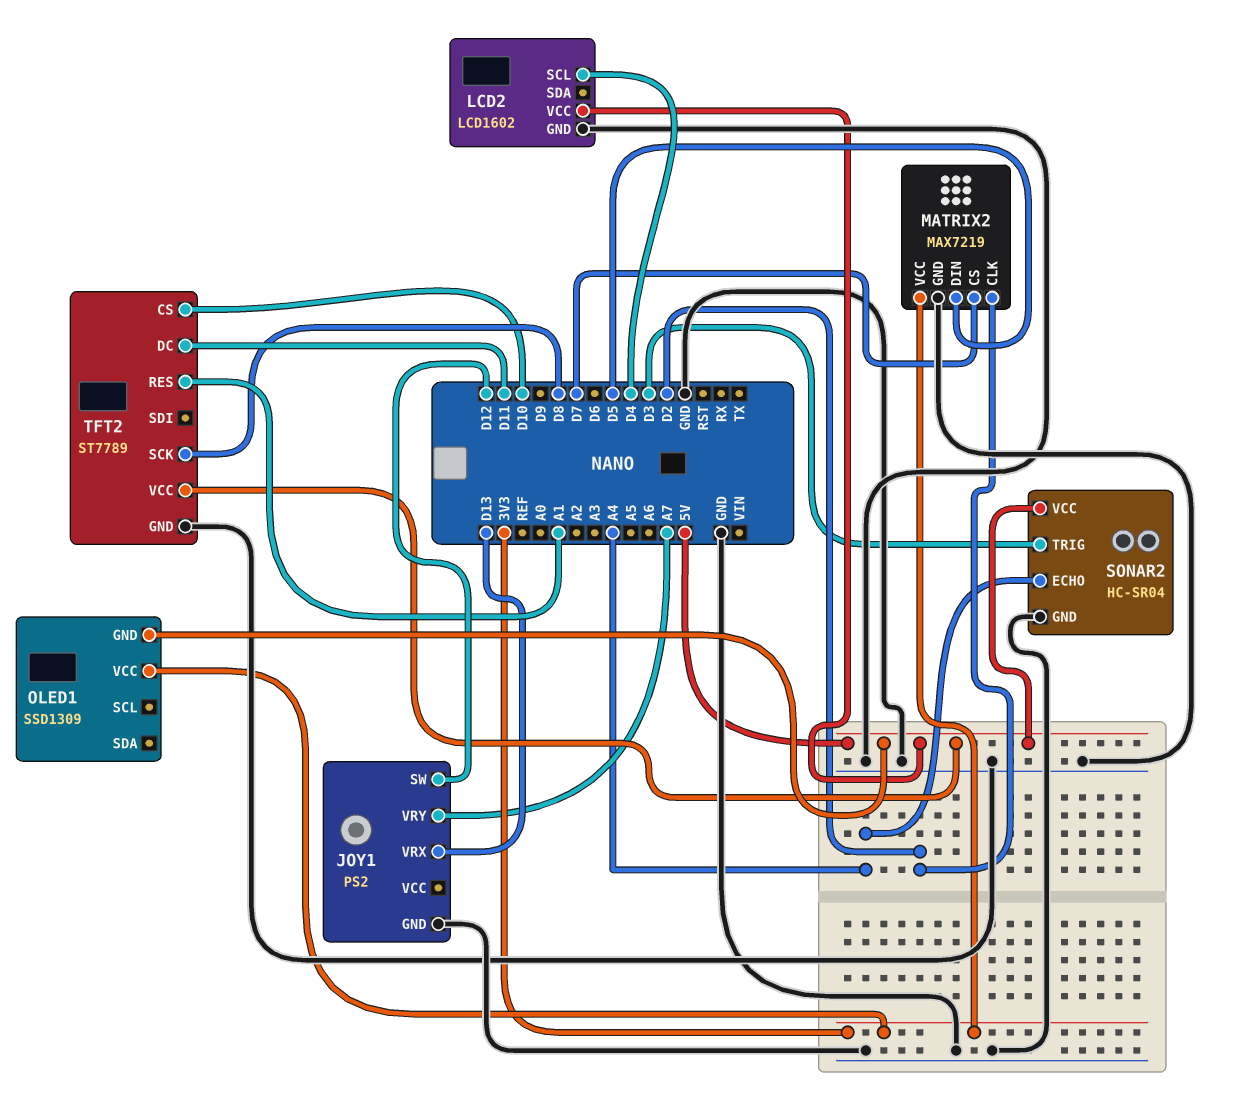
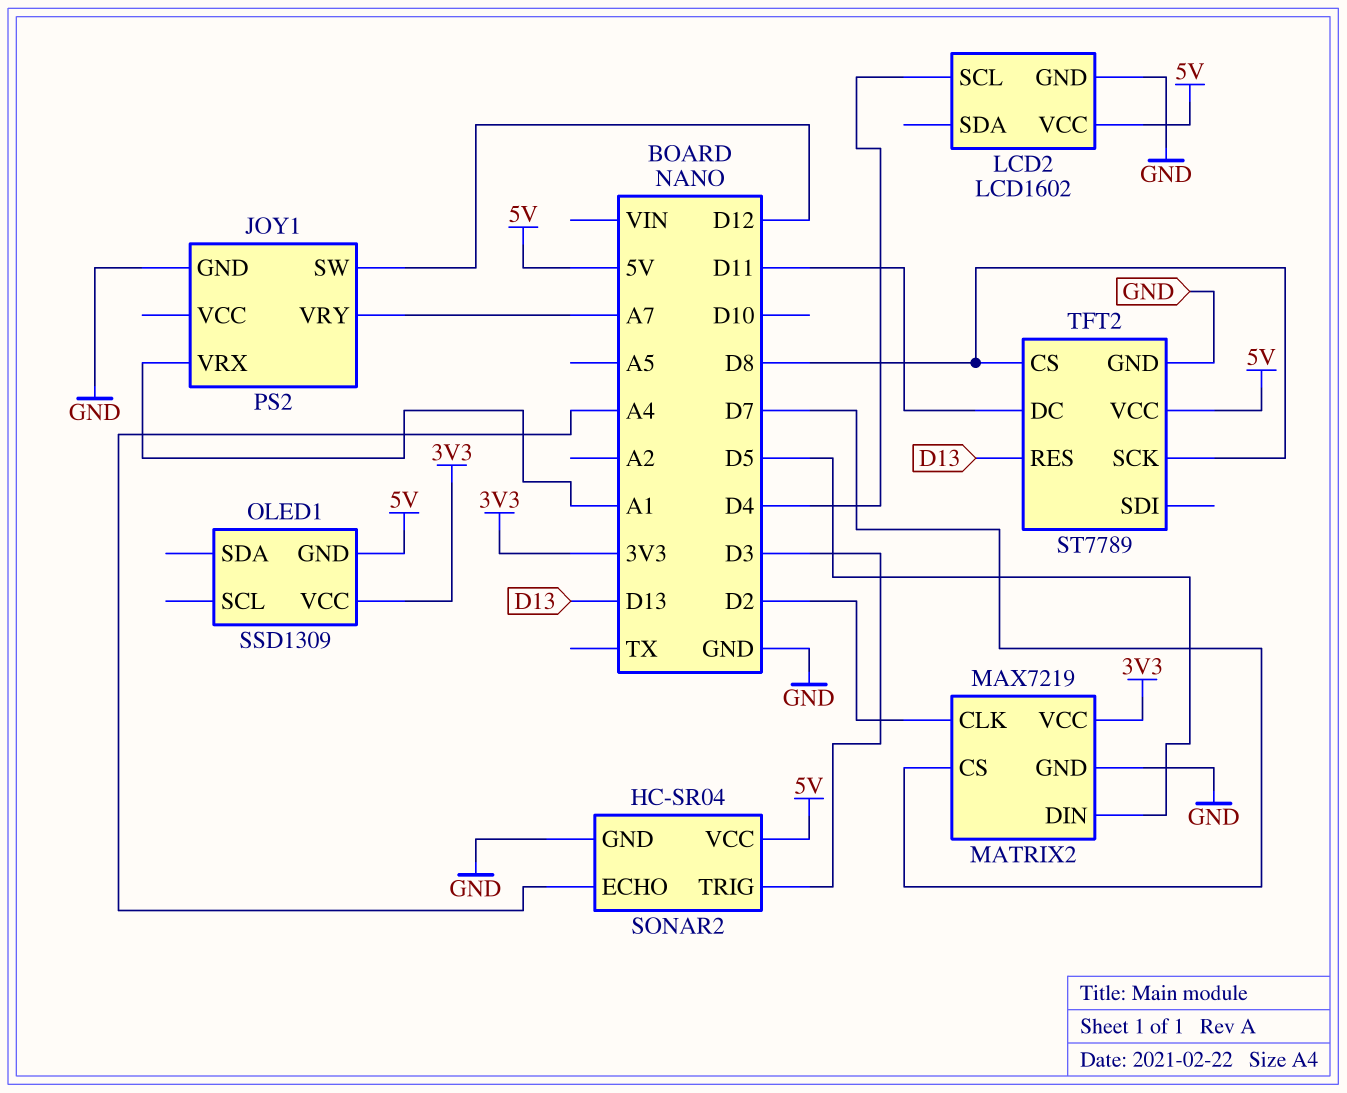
JOY1 pin VRX: D13 -> A1
TFT2 pin CS: D10 -> D8
TFT2 pin RES: A1 -> D13

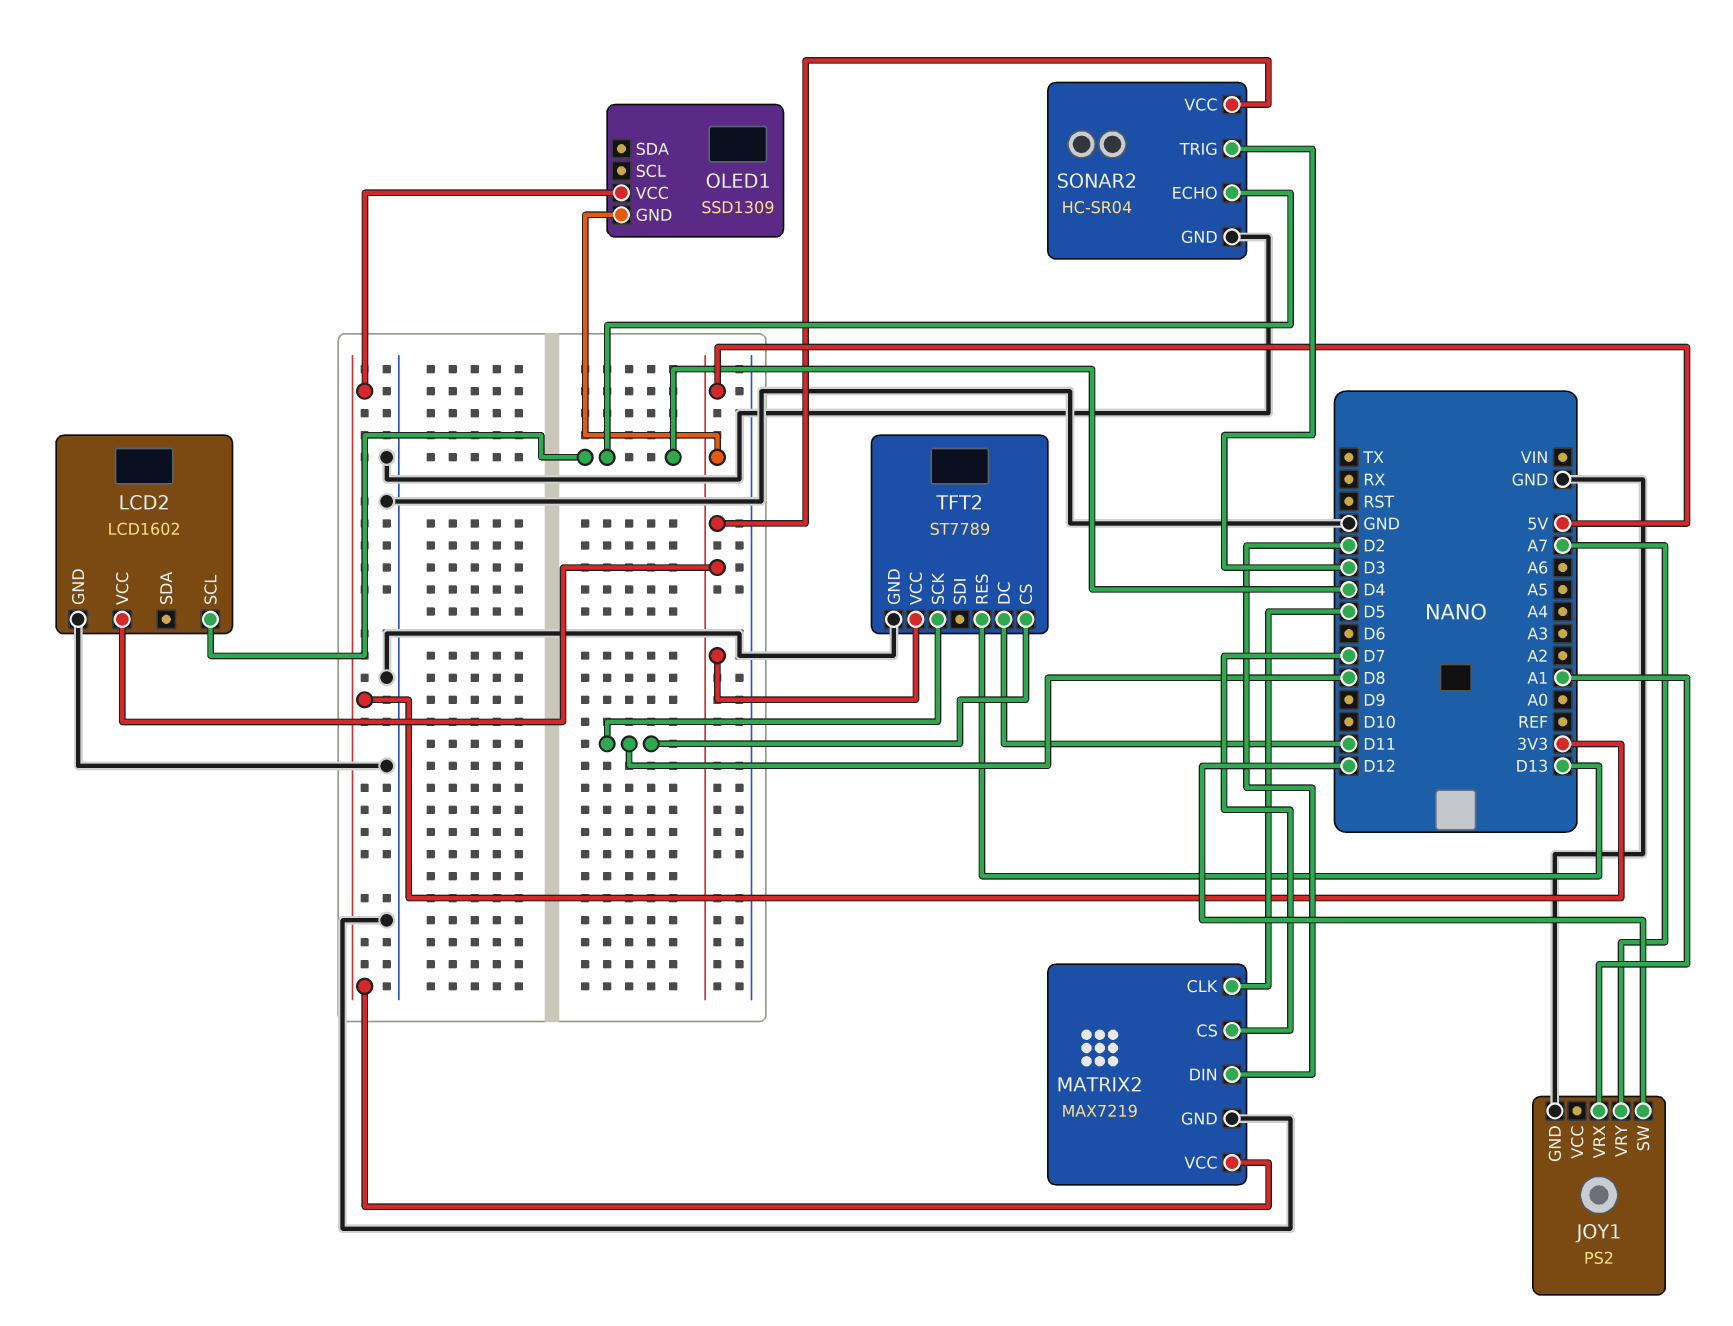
MATRIX2 pin CLK: D2 -> D5
MATRIX2 pin DIN: D5 -> D2
SONAR2 pin ECHO: A4 -> D4

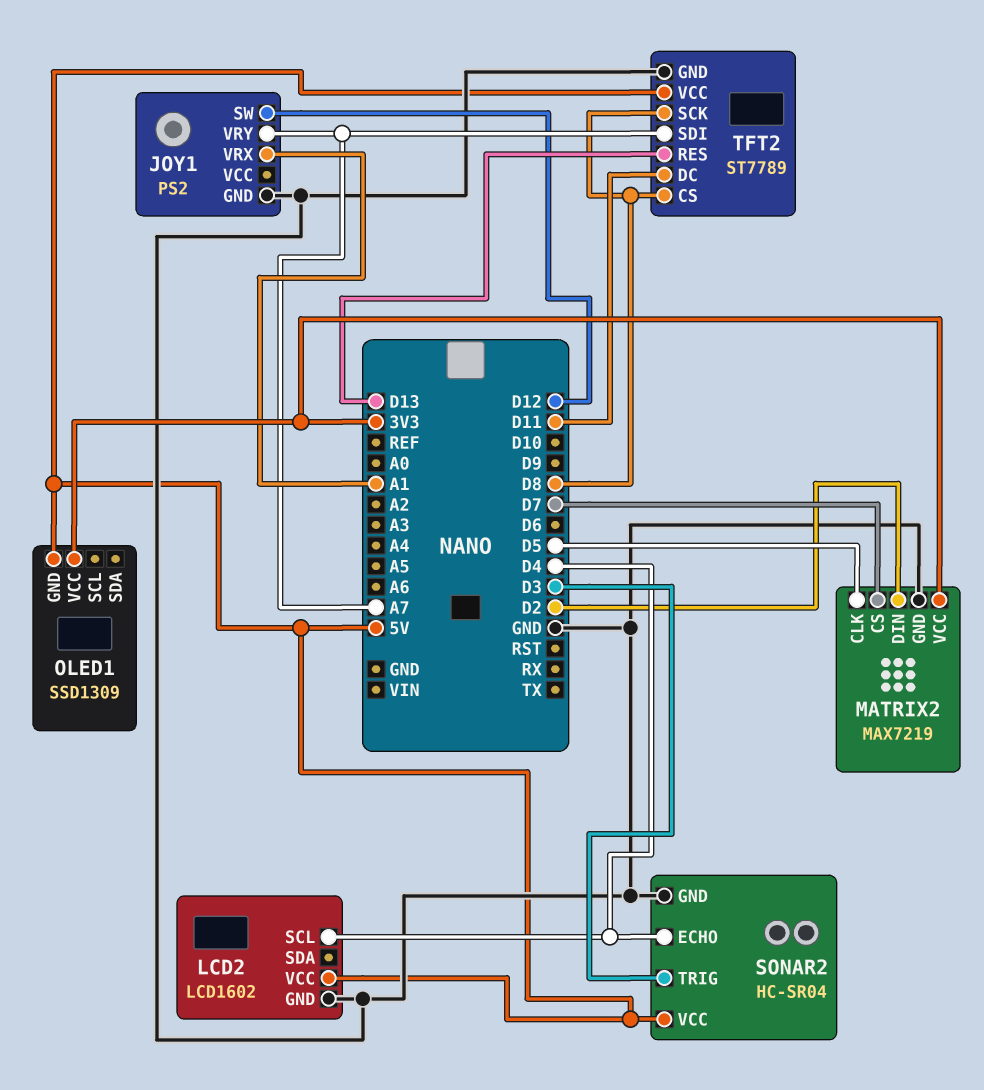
TFT2 pin SDI: none -> A7

